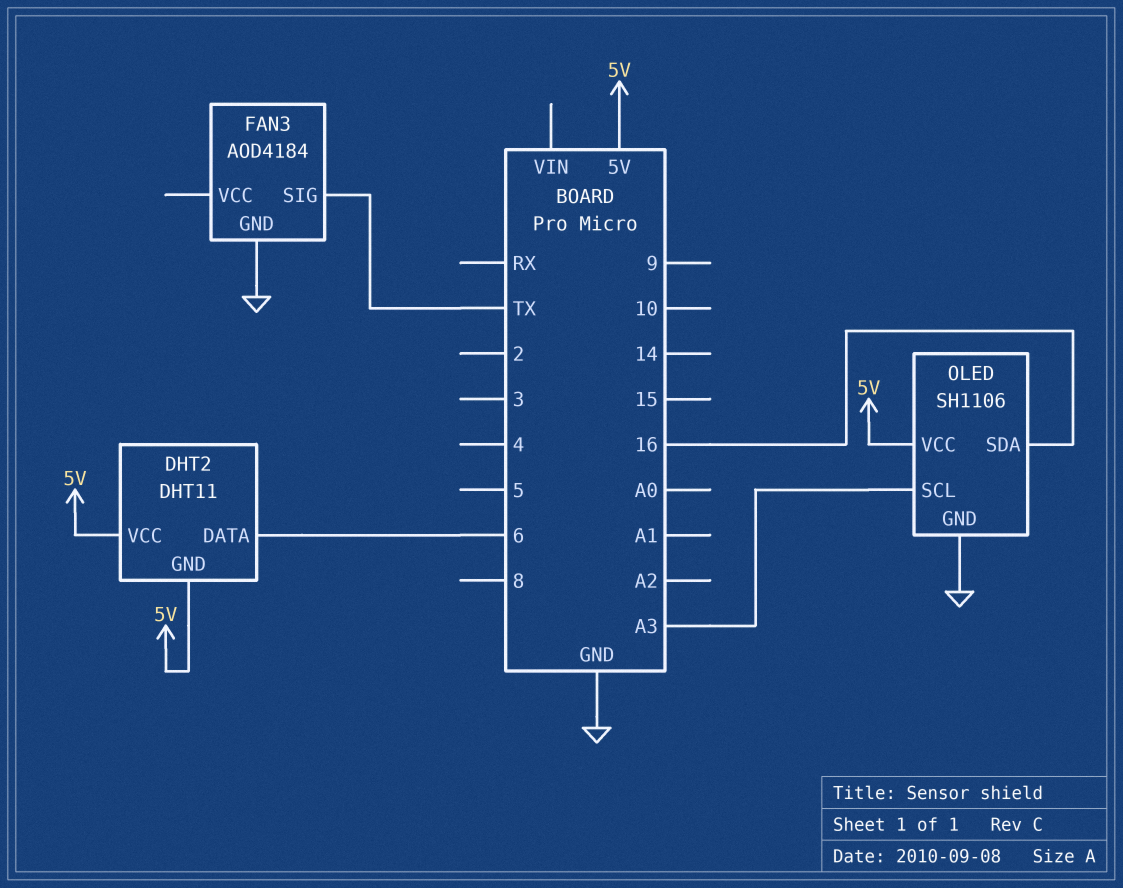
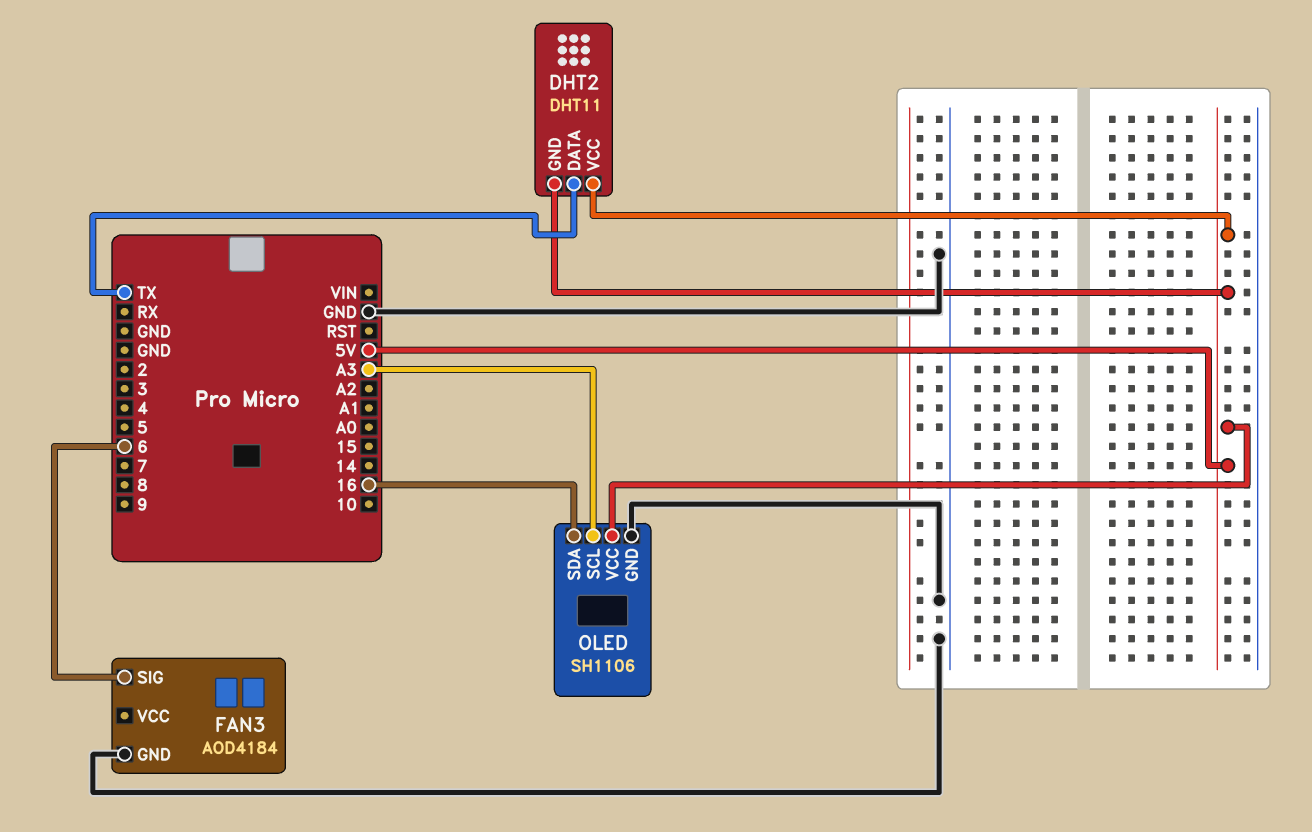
DHT2 pin DATA: 6 -> TX
FAN3 pin SIG: TX -> 6

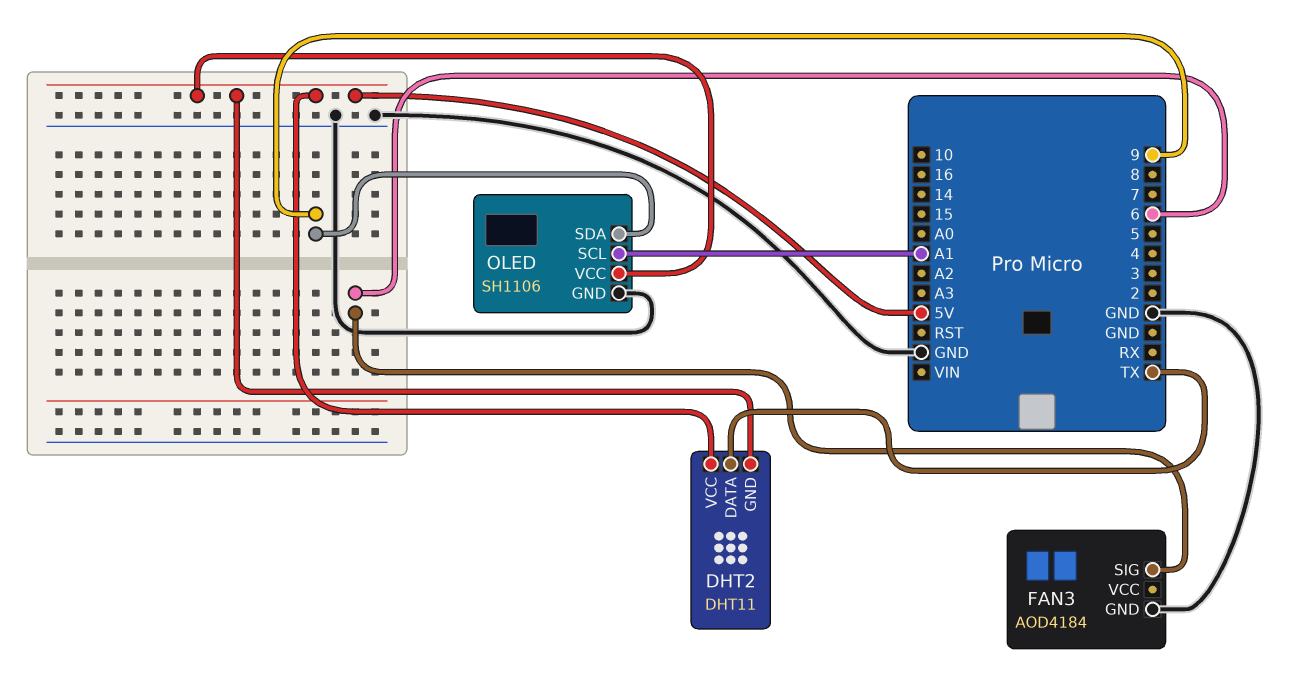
OLED pin SCL: A3 -> A1
OLED pin SDA: 16 -> 9

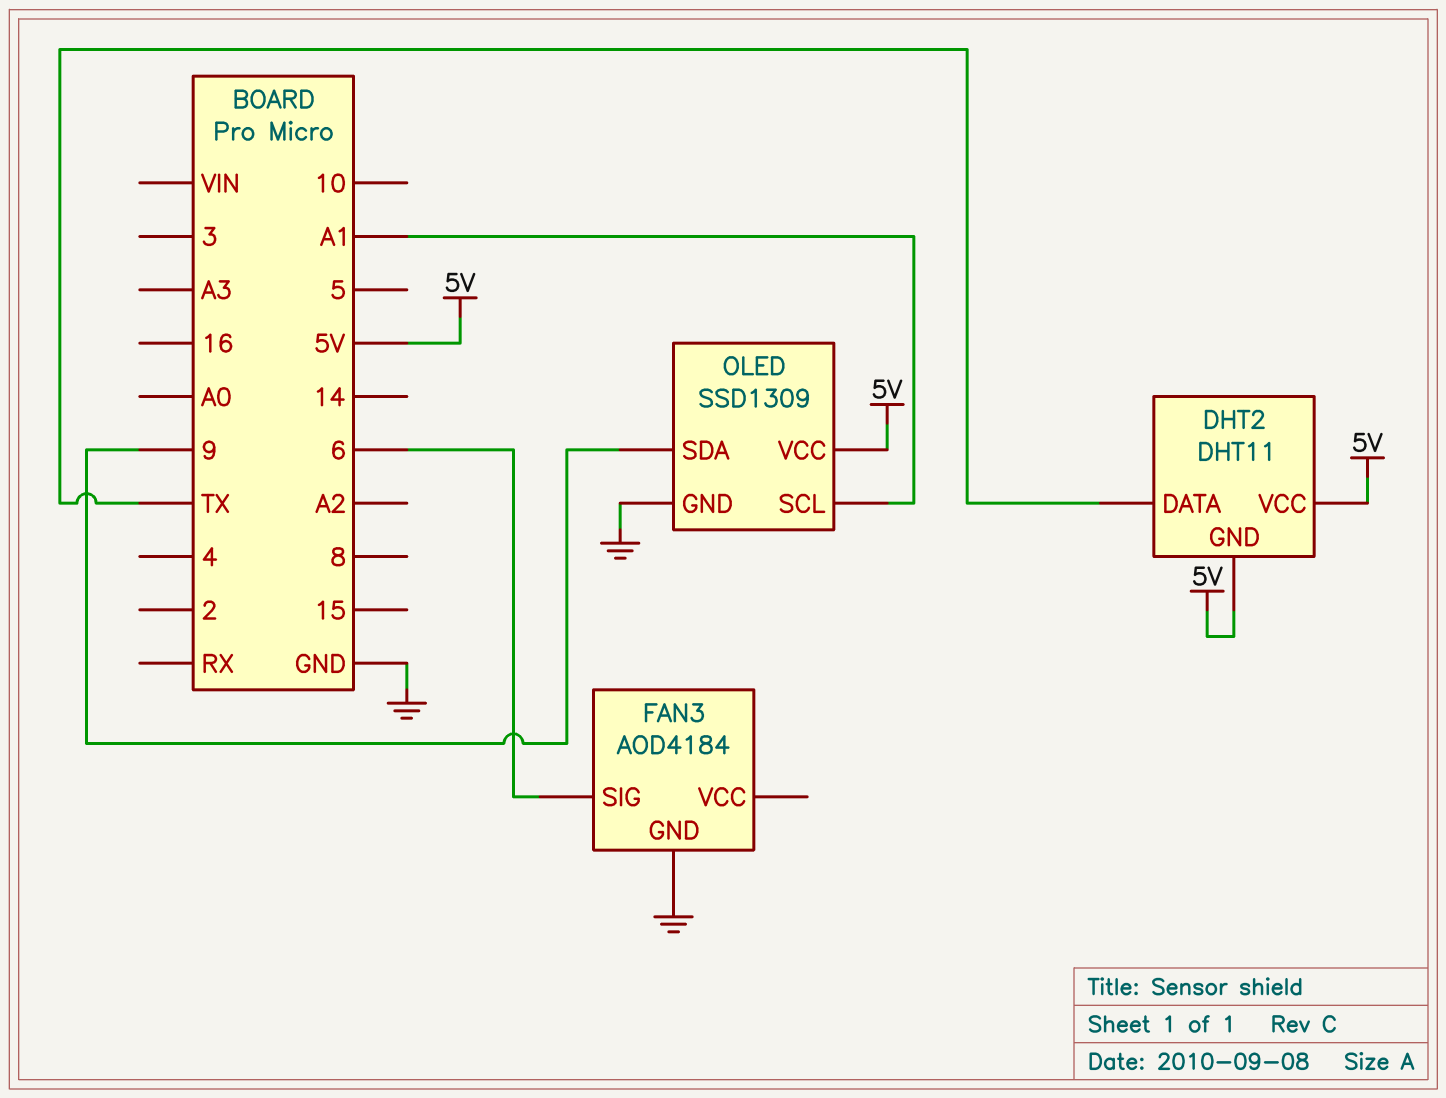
OLED: SH1106 -> SSD1309

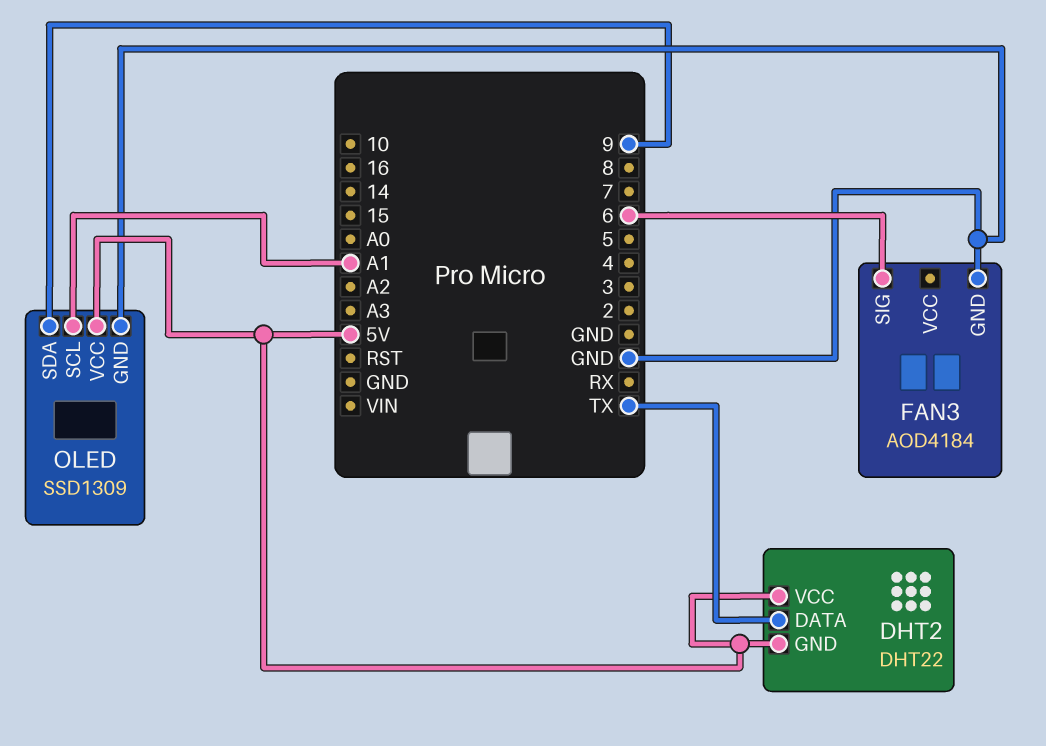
DHT2: DHT11 -> DHT22

